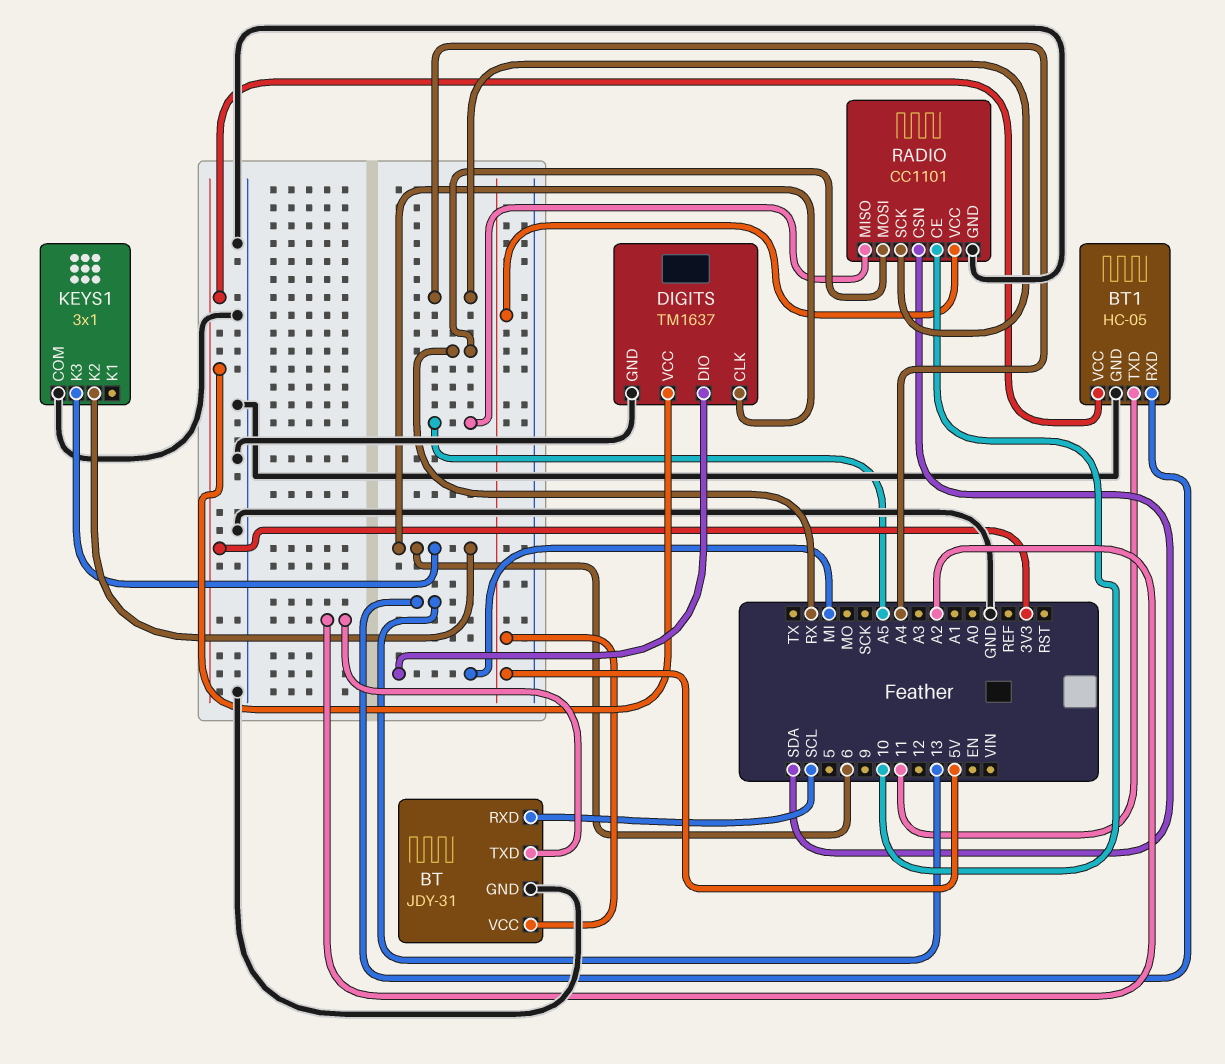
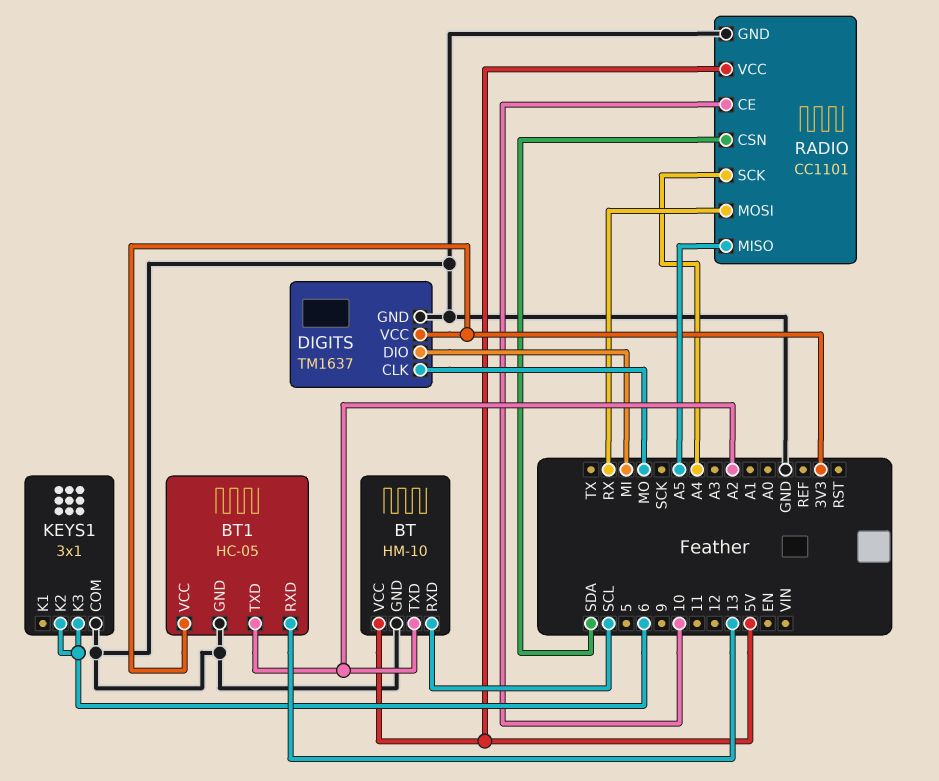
BT: JDY-31 -> HM-10
BT1 pin TXD: 11 -> A2
DIGITS pin CLK: 6 -> MO

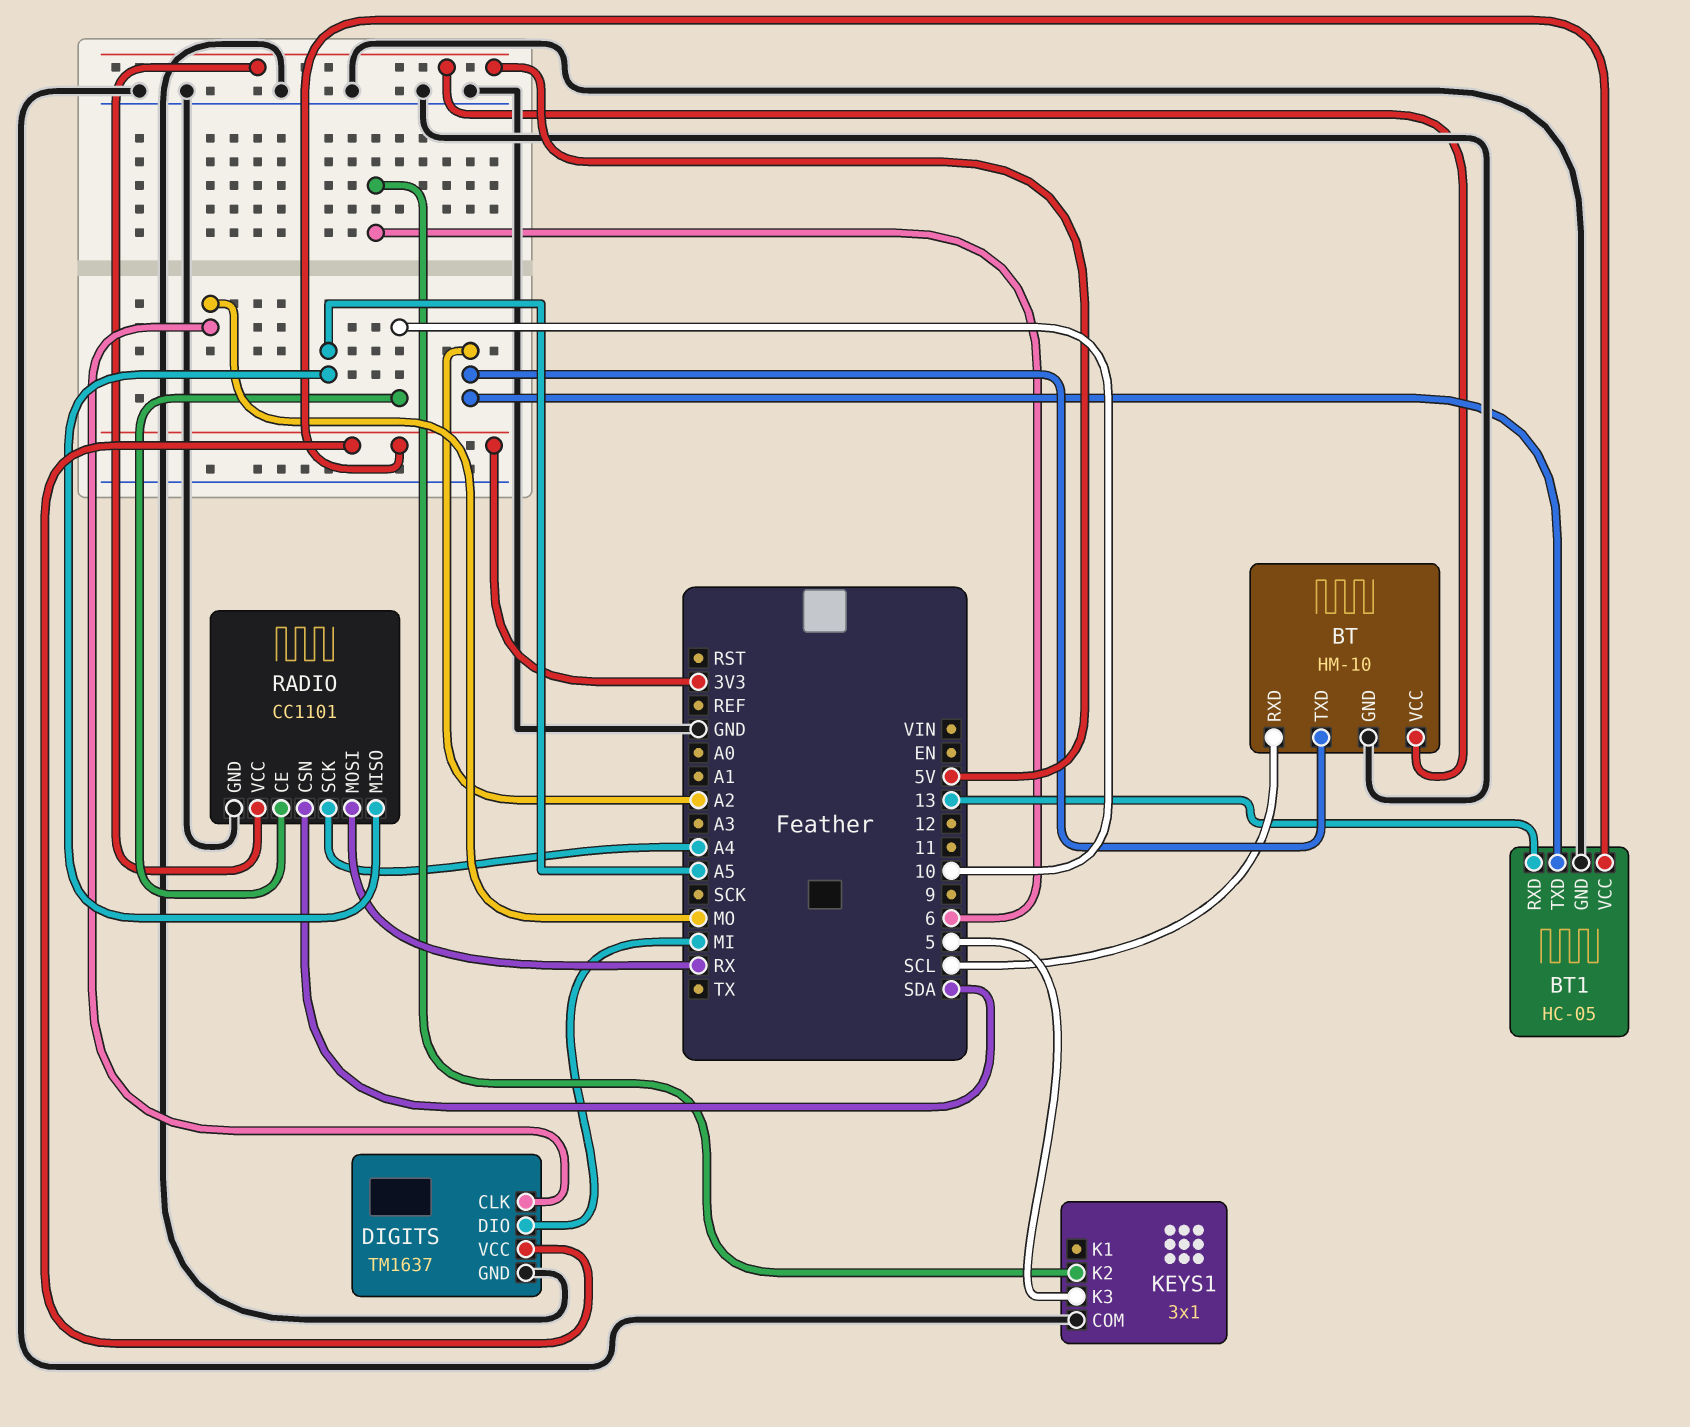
KEYS1 pin K3: 6 -> 5

